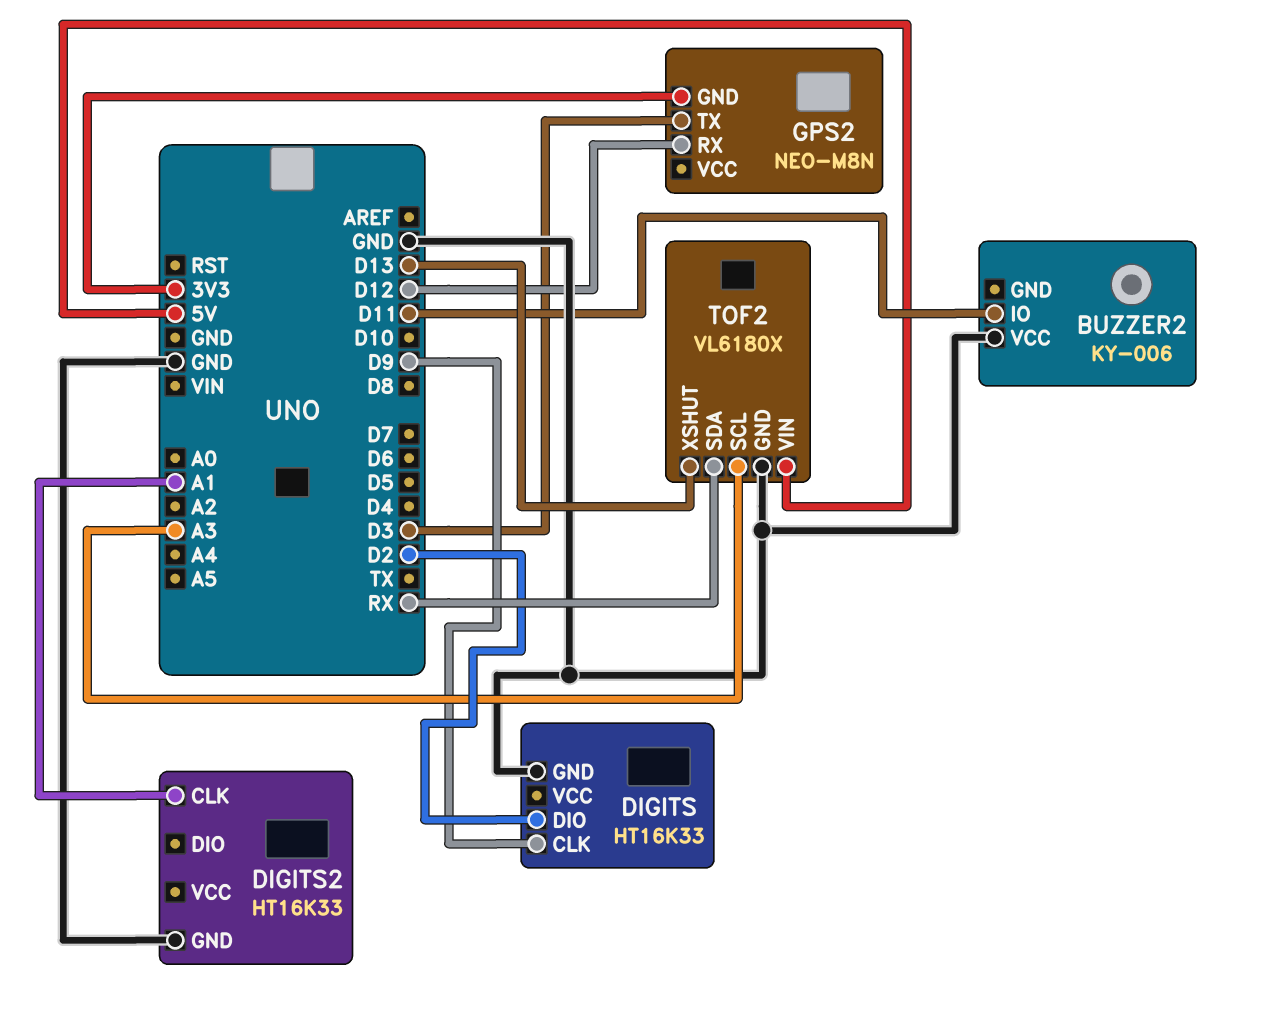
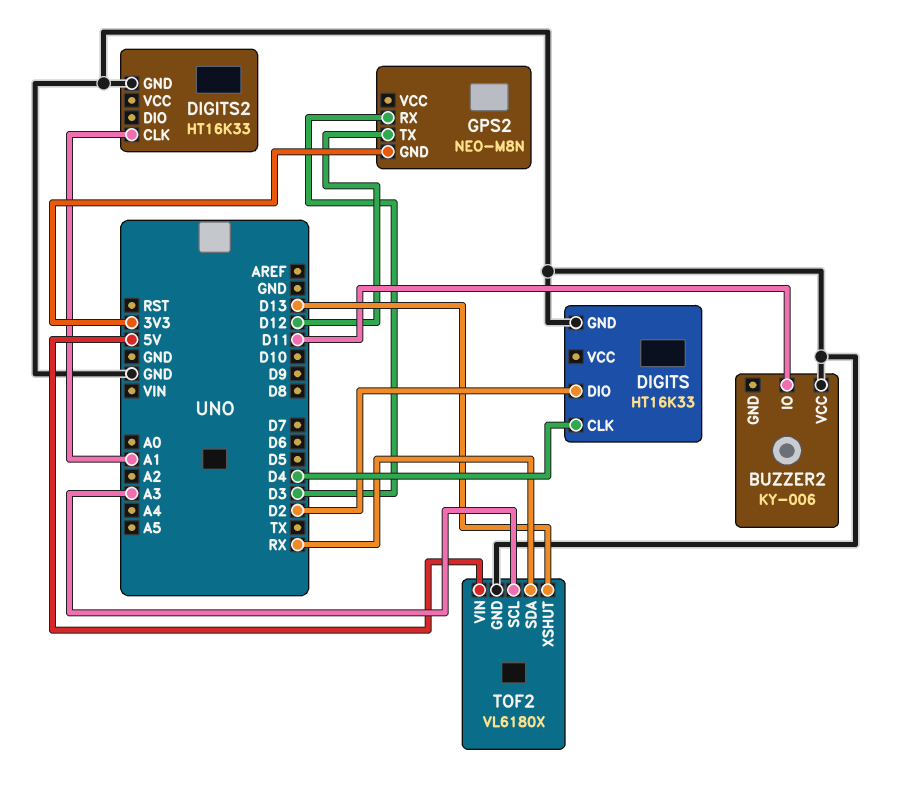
DIGITS pin CLK: D9 -> D4
GPS2 pin RX: D12 -> D3
GPS2 pin TX: D3 -> D12

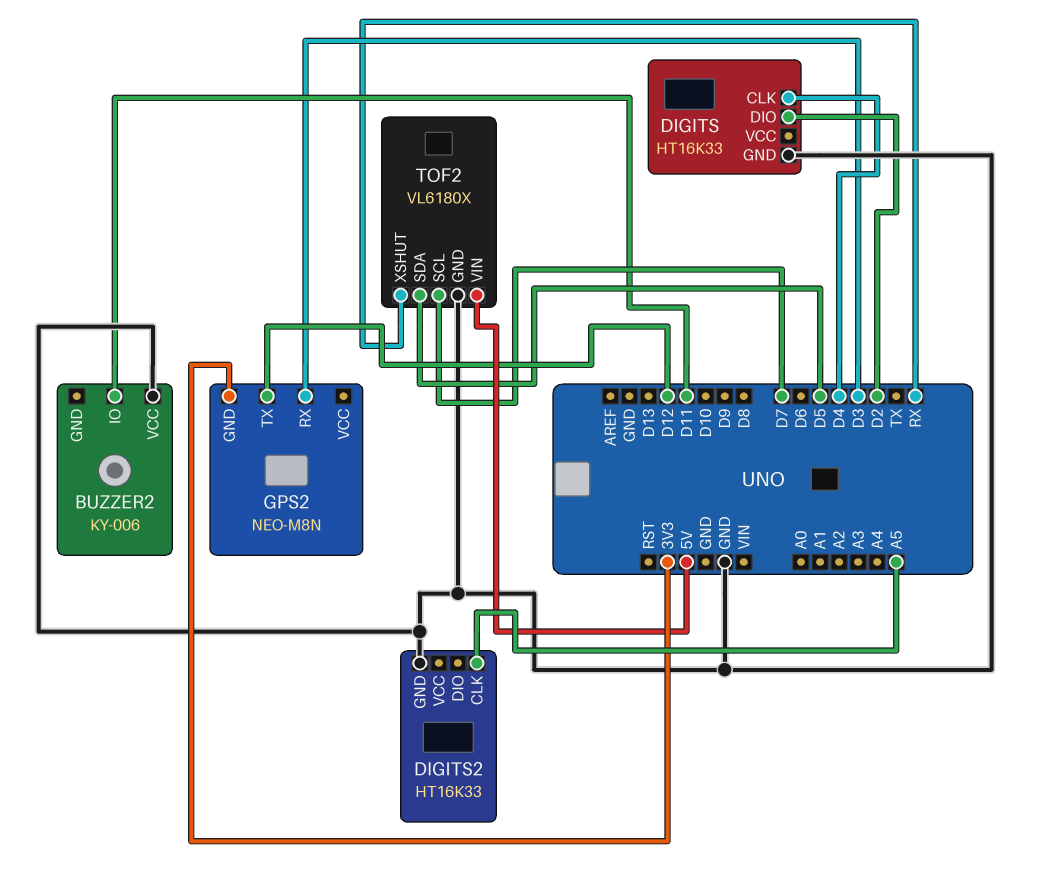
DIGITS2 pin CLK: A1 -> A5
TOF2 pin SCL: A3 -> D7
TOF2 pin SDA: RX -> D5
TOF2 pin XSHUT: D13 -> RX

